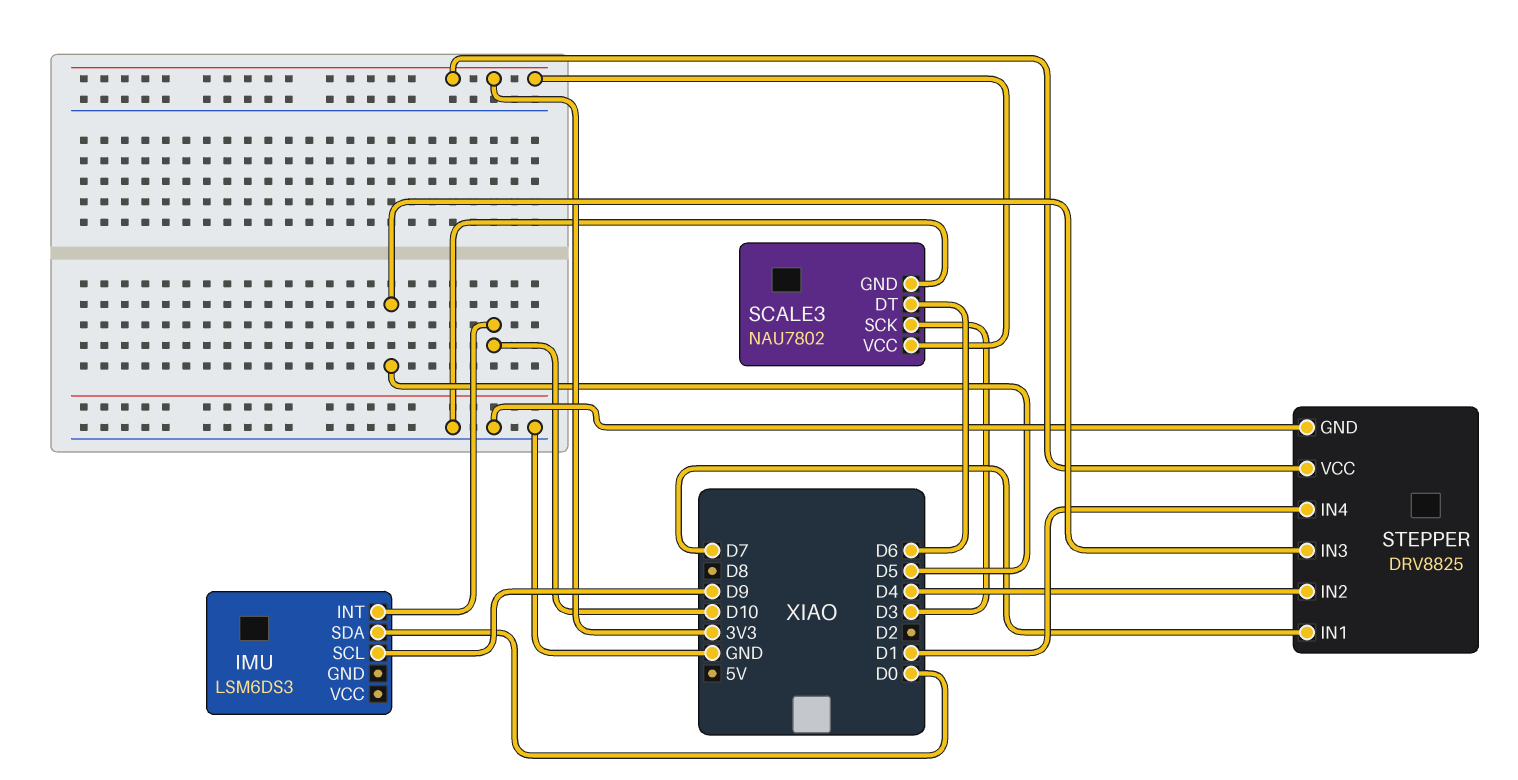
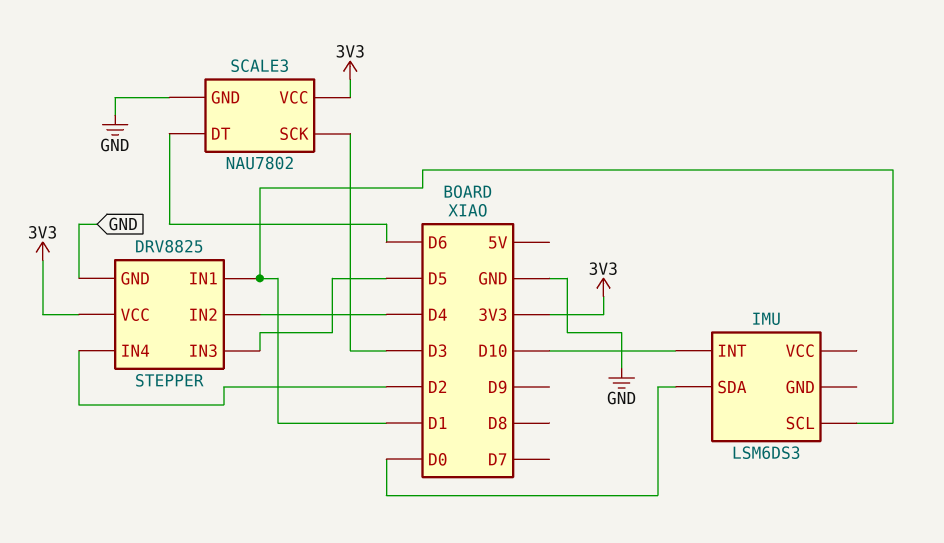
IMU pin SCL: D9 -> D1
STEPPER pin IN1: D7 -> D1
STEPPER pin IN4: D1 -> D2

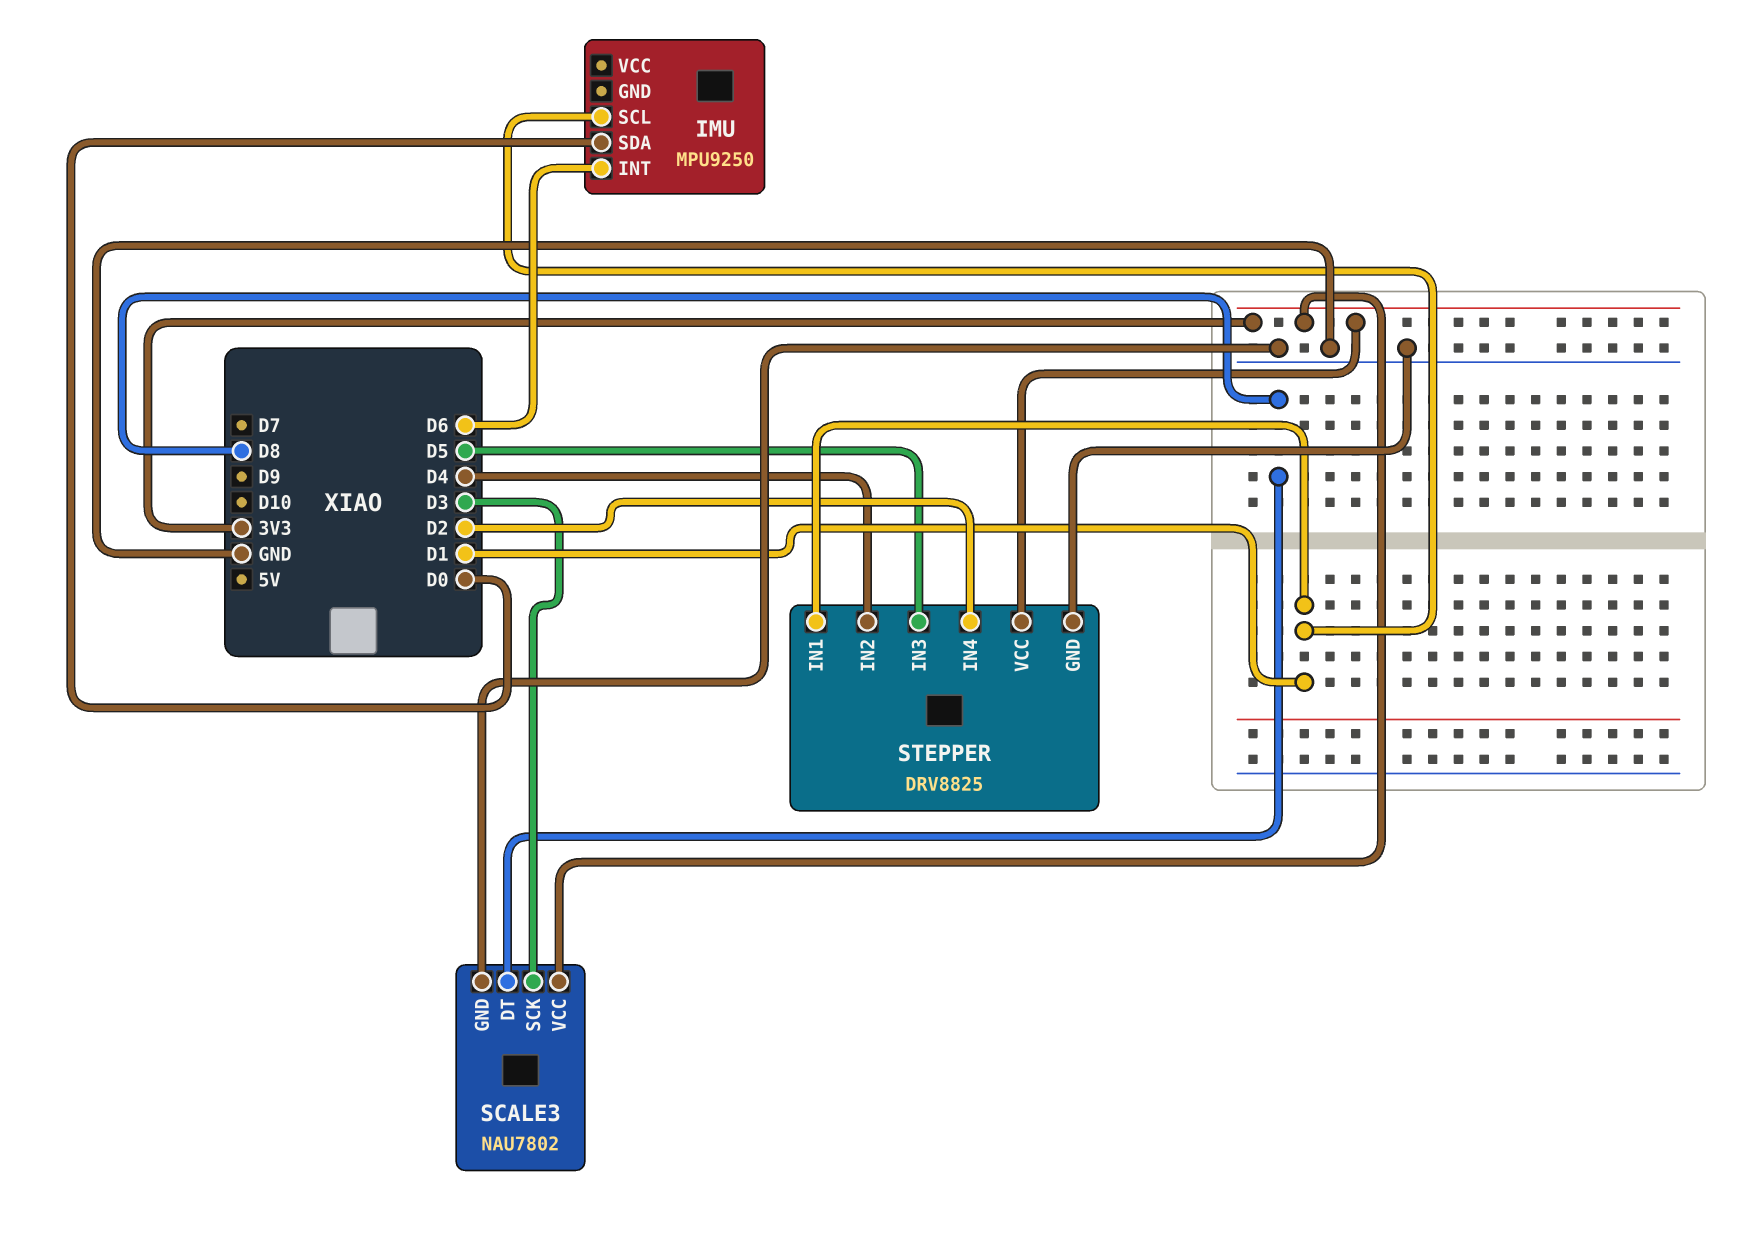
IMU: LSM6DS3 -> MPU9250
IMU pin INT: D10 -> D6
SCALE3 pin DT: D6 -> D8

